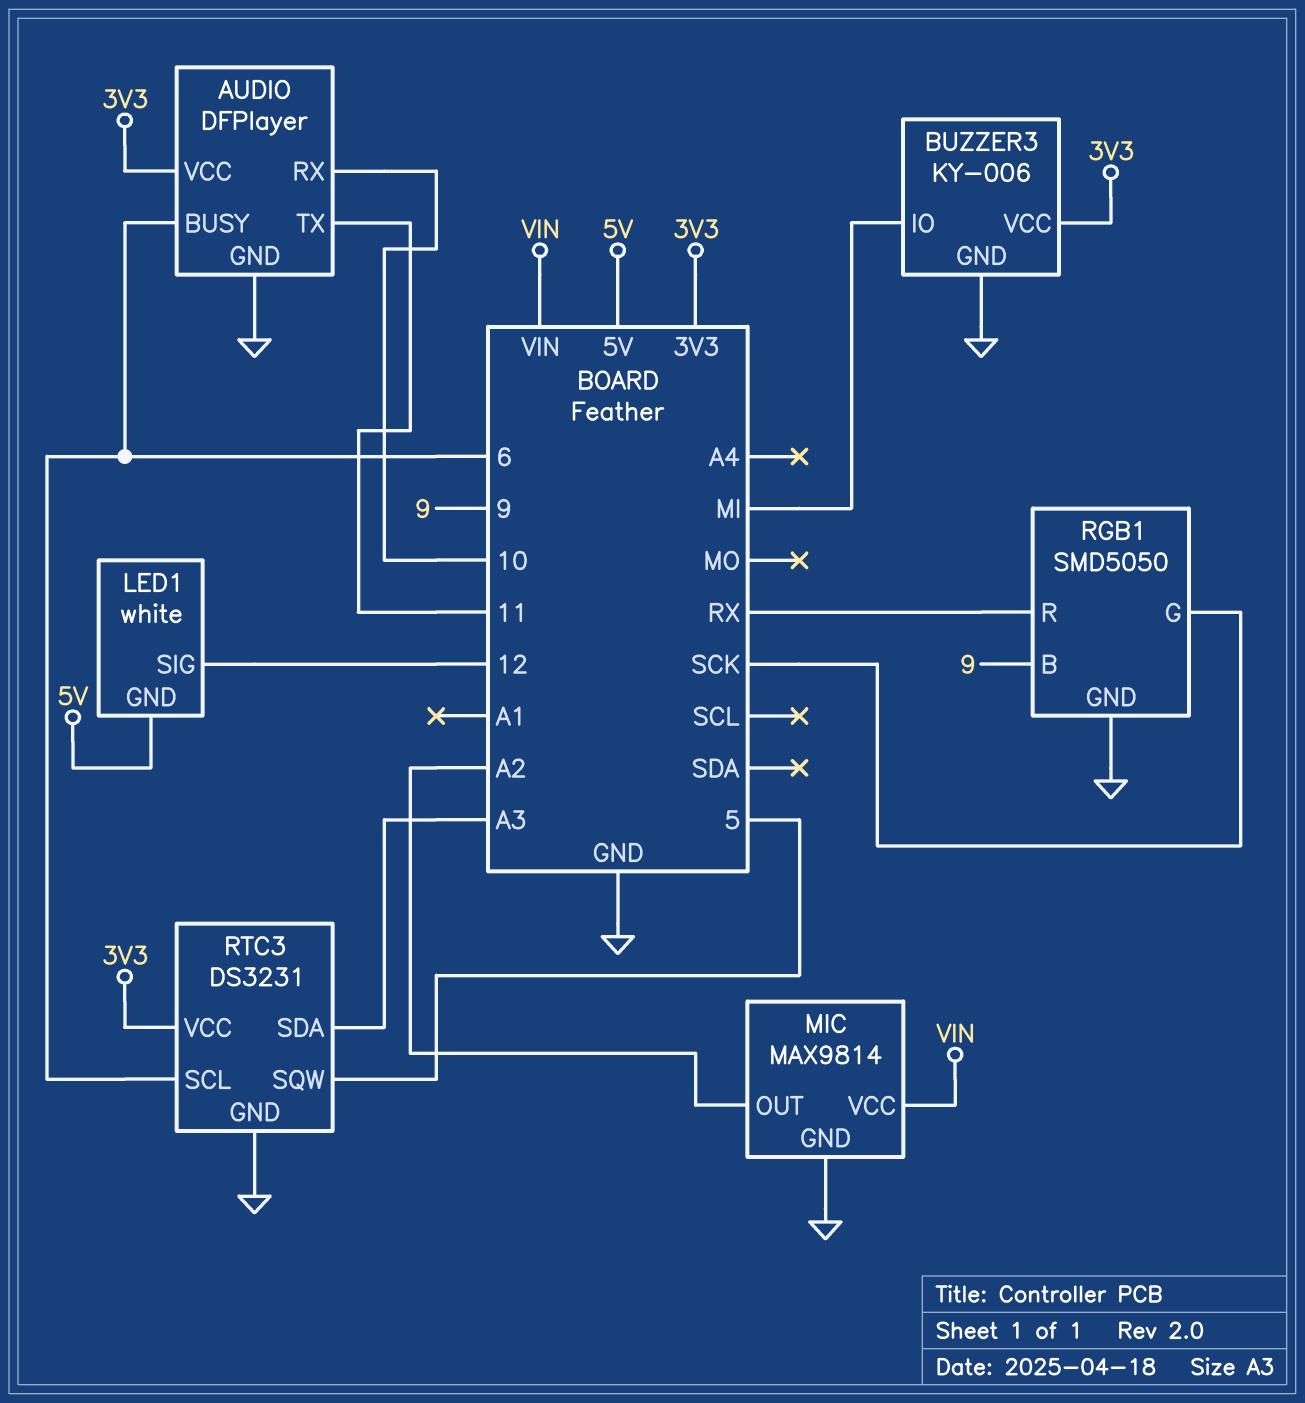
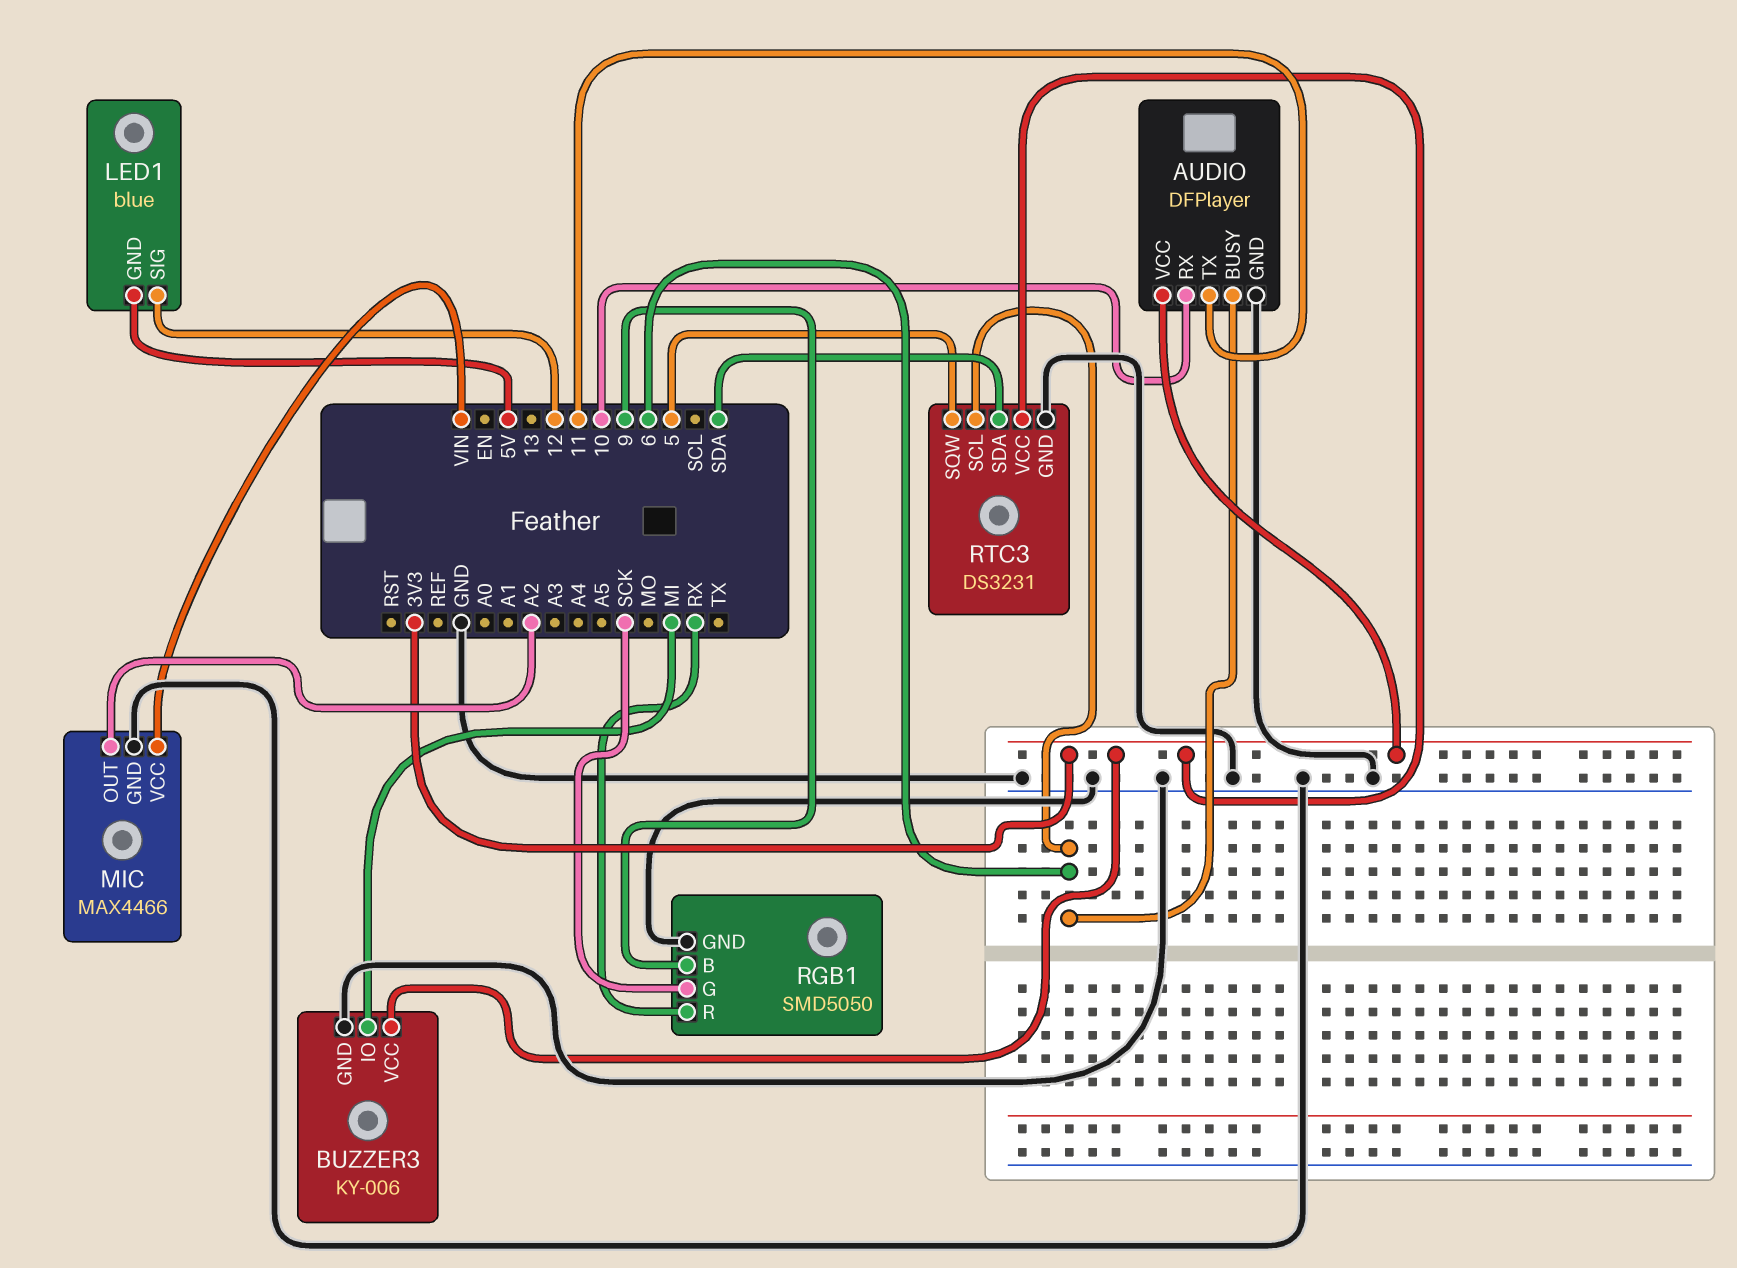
LED1: white -> blue
MIC: MAX9814 -> MAX4466
RTC3 pin SDA: A3 -> SDA

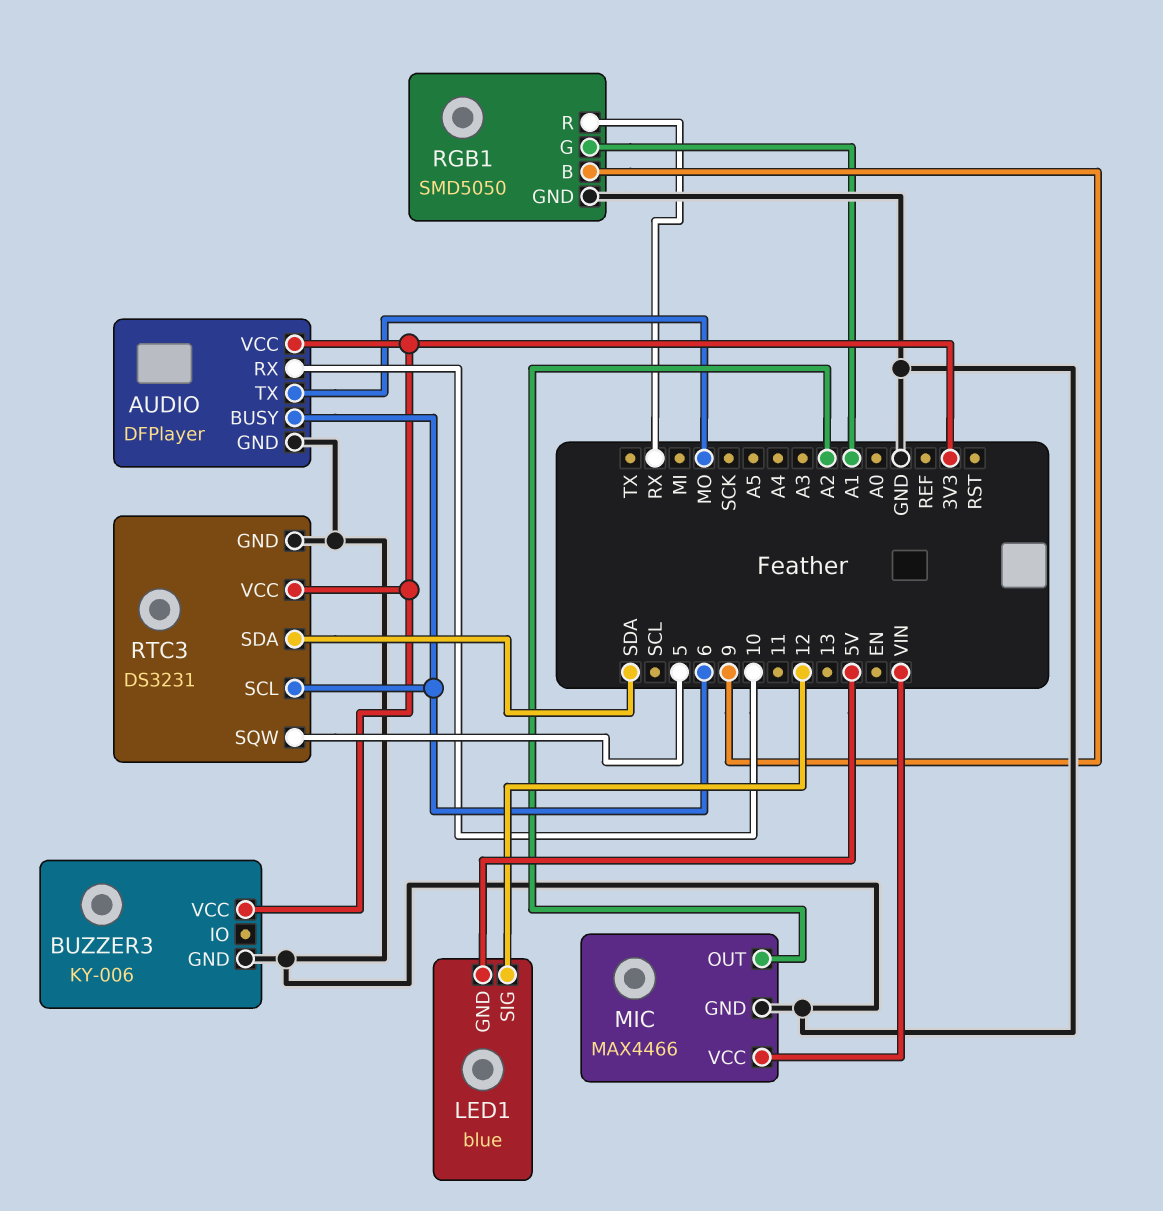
AUDIO pin TX: 11 -> MO
BUZZER3 pin IO: MI -> none
RGB1 pin G: SCK -> A1

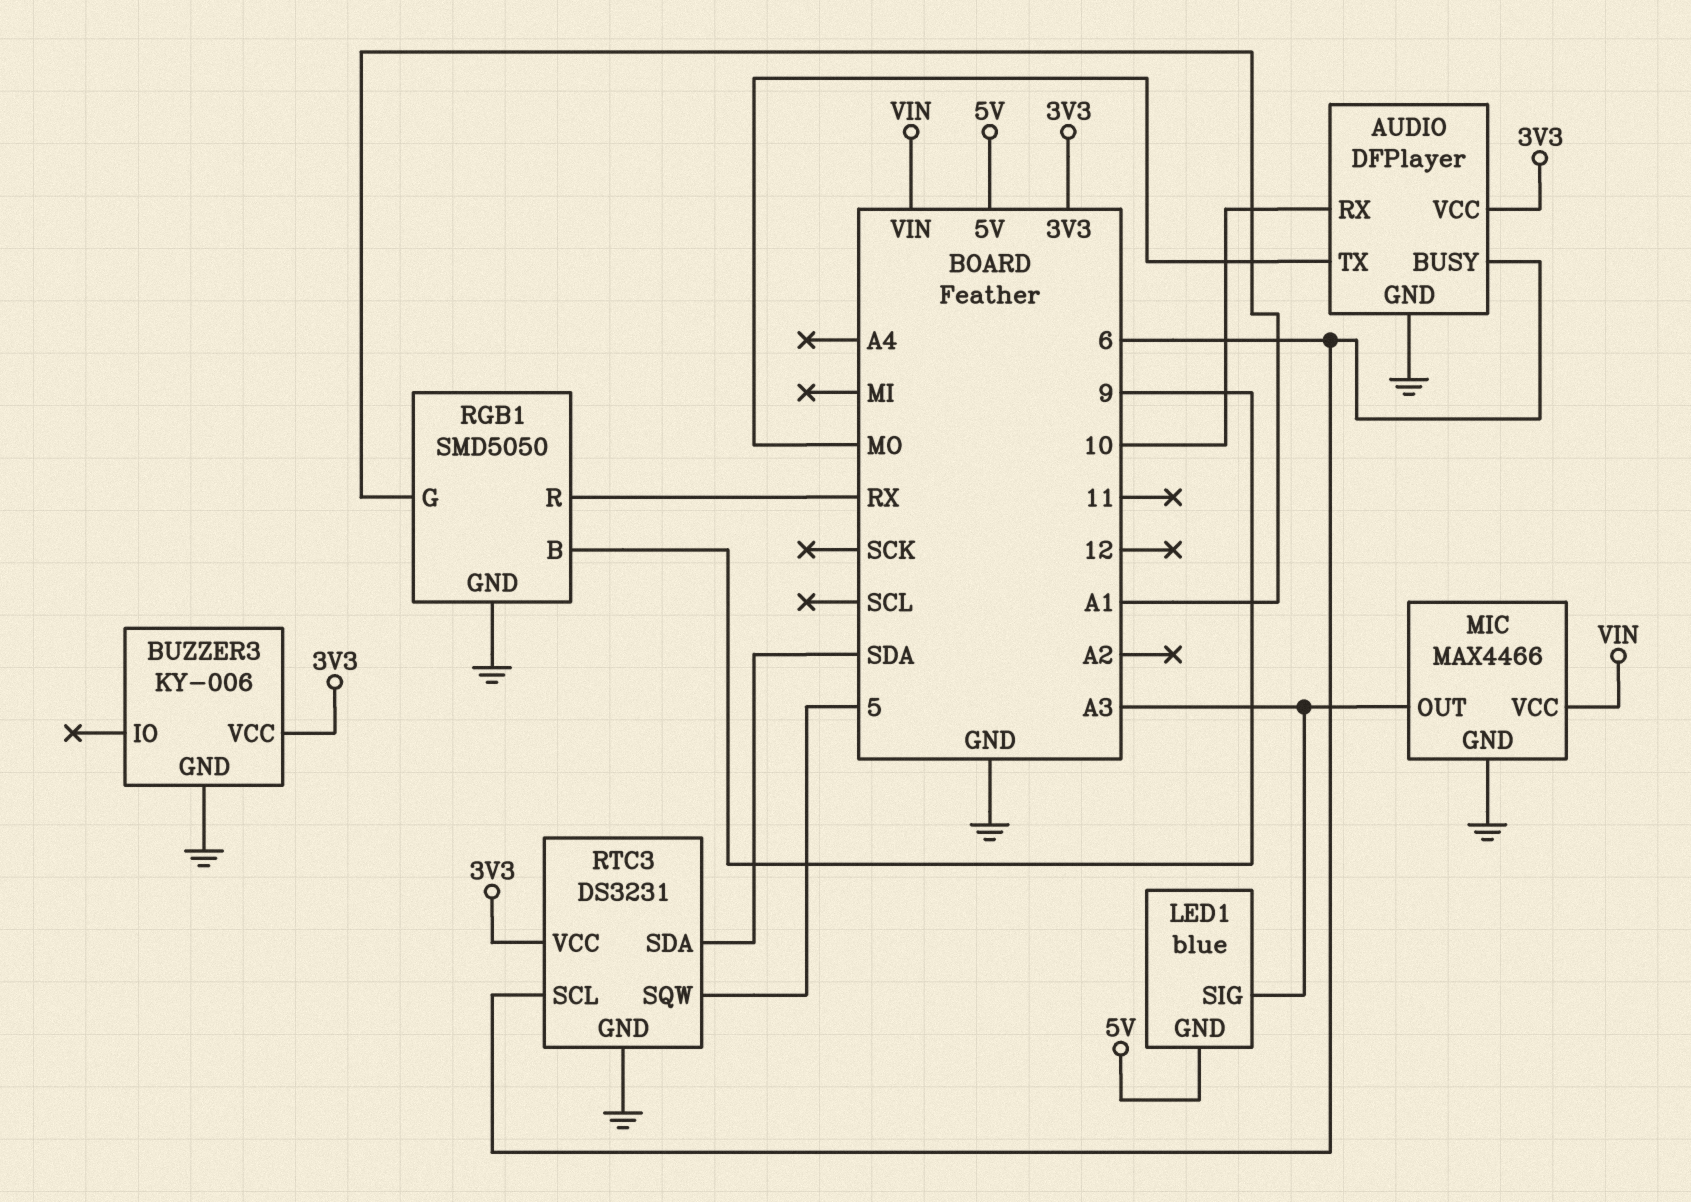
LED1 pin SIG: 12 -> A3
MIC pin OUT: A2 -> A3

